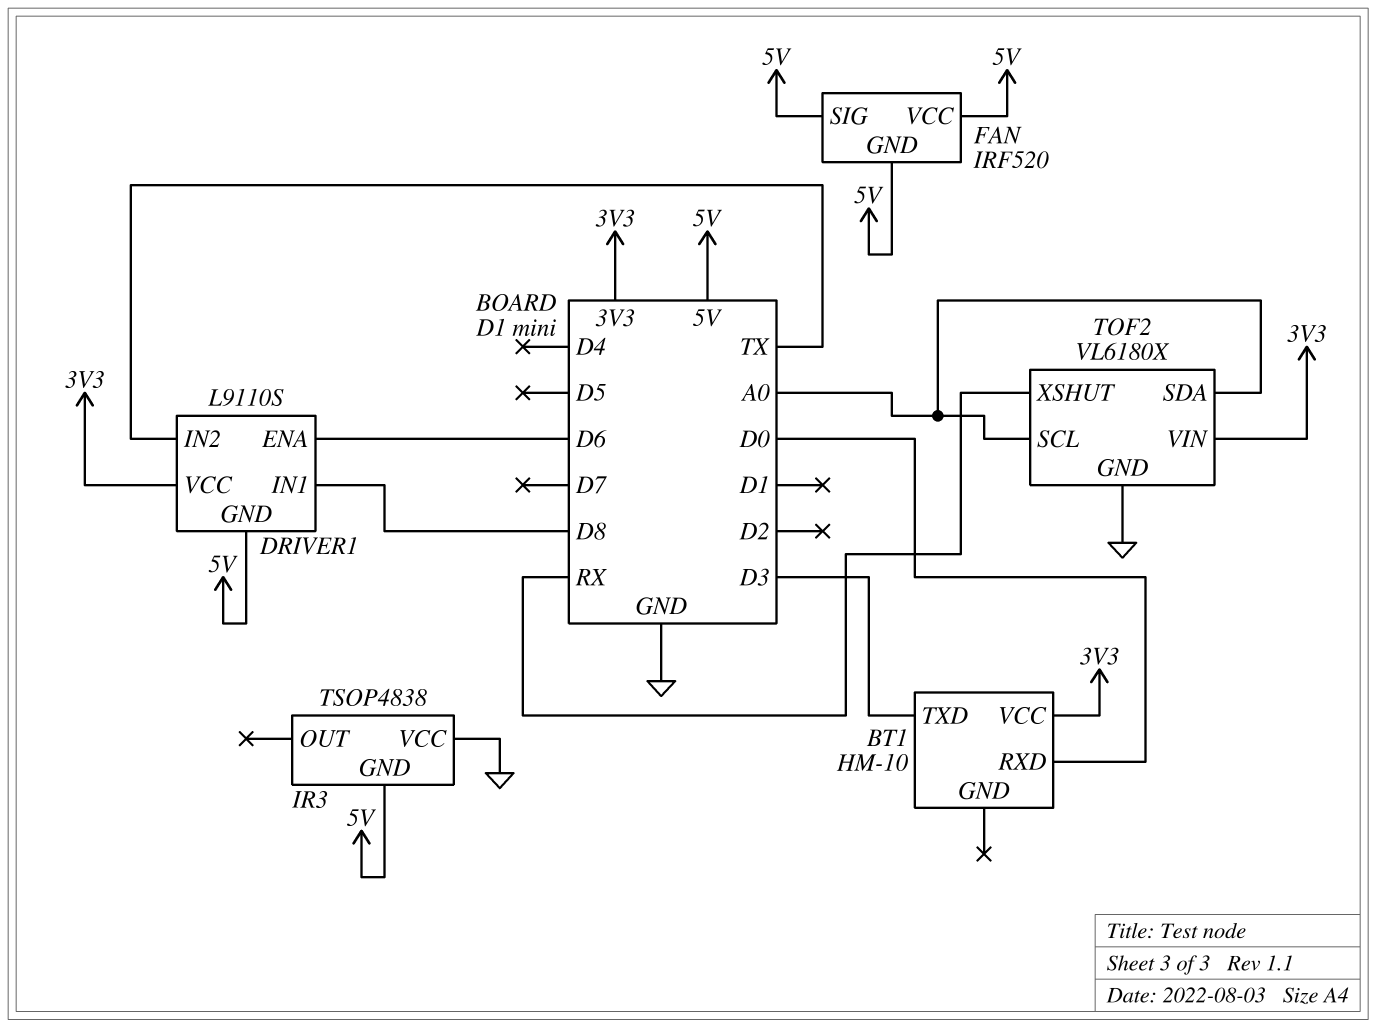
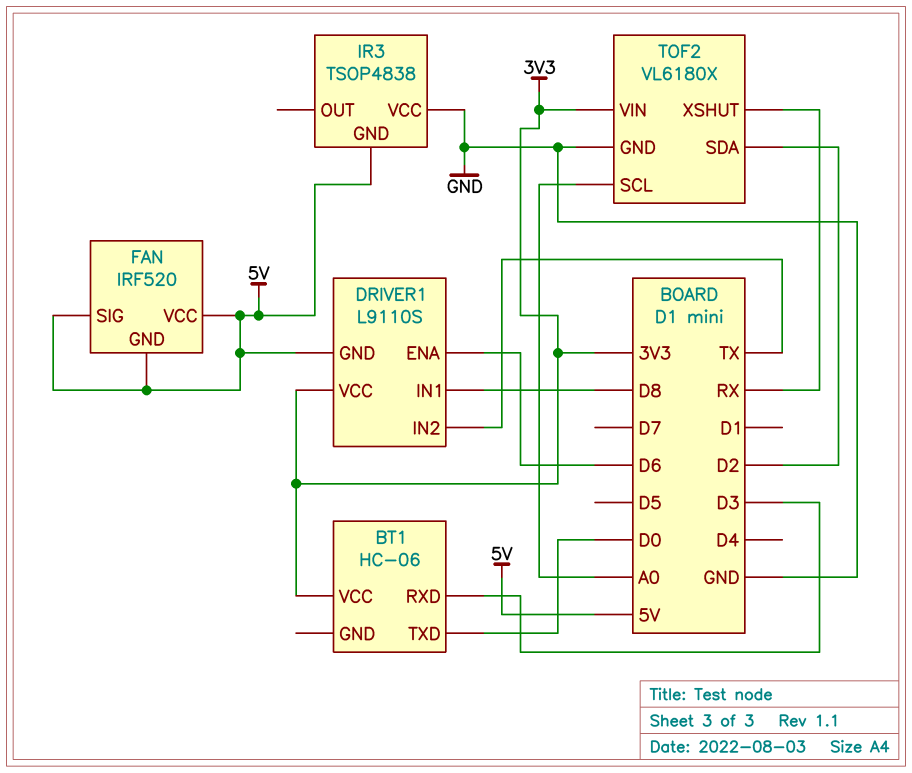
BT1: HM-10 -> HC-06
BT1 pin RXD: D0 -> D3
BT1 pin TXD: D3 -> D0
TOF2 pin SDA: A0 -> D2

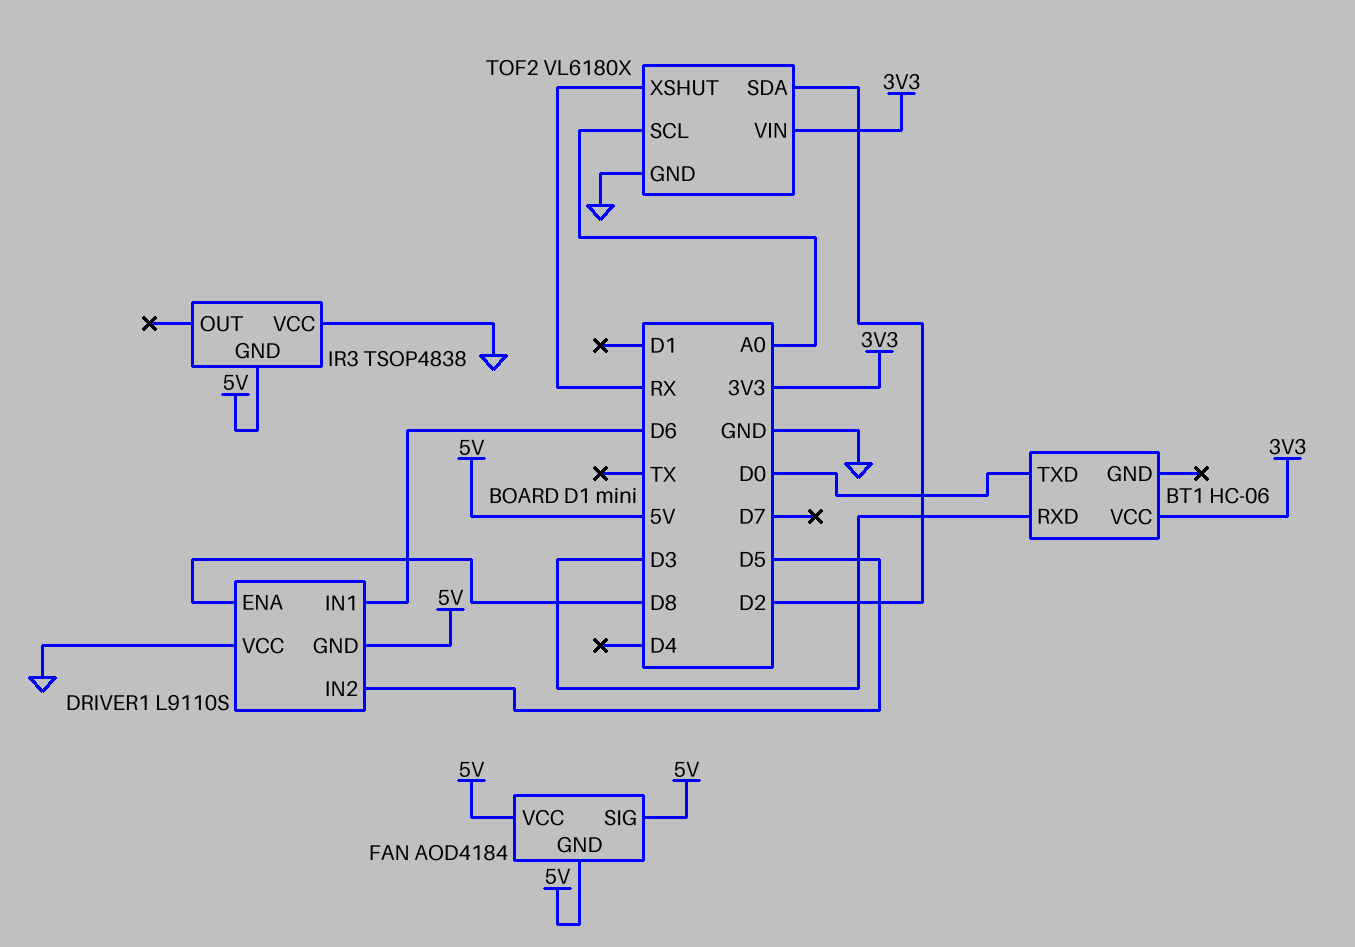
DRIVER1 pin ENA: D6 -> D8
DRIVER1 pin IN1: D8 -> D6
DRIVER1 pin IN2: TX -> D5
DRIVER1 pin VCC: 3V3 -> GND
FAN: IRF520 -> AOD4184

